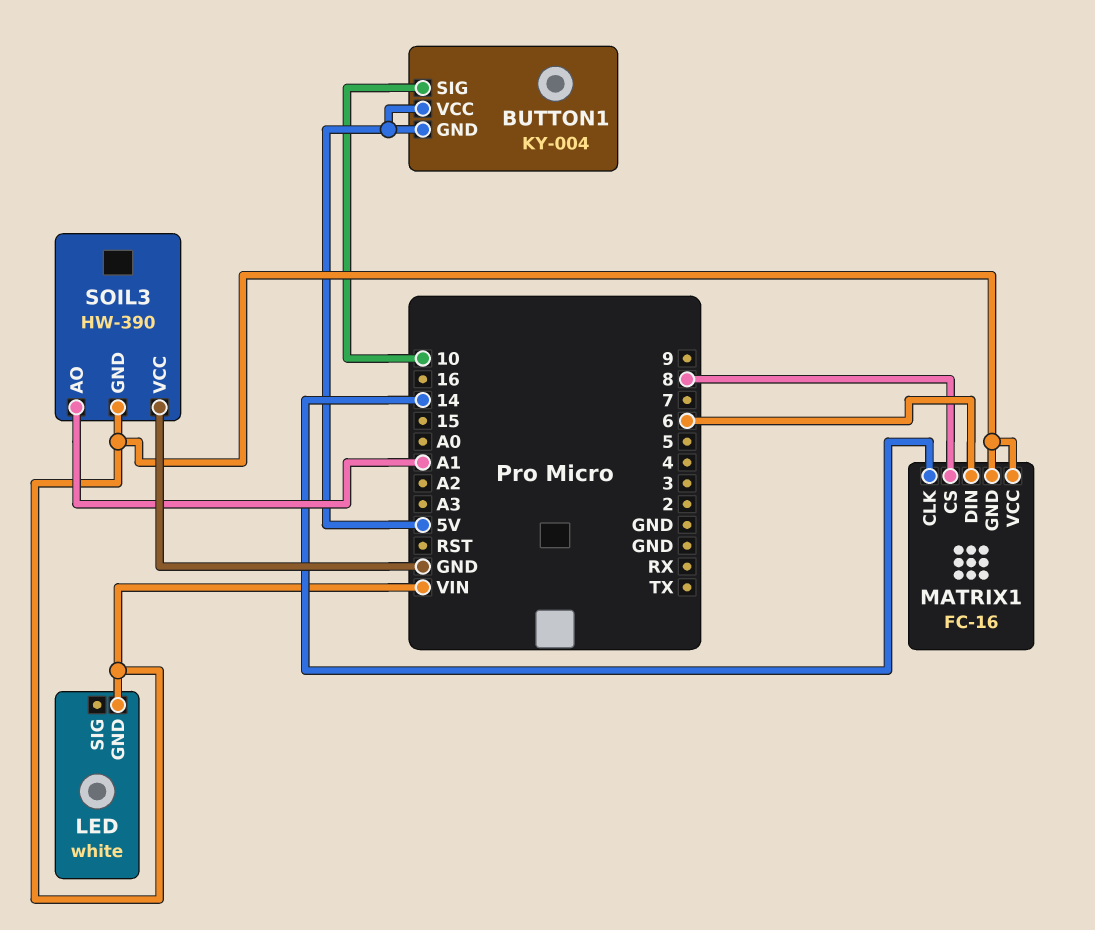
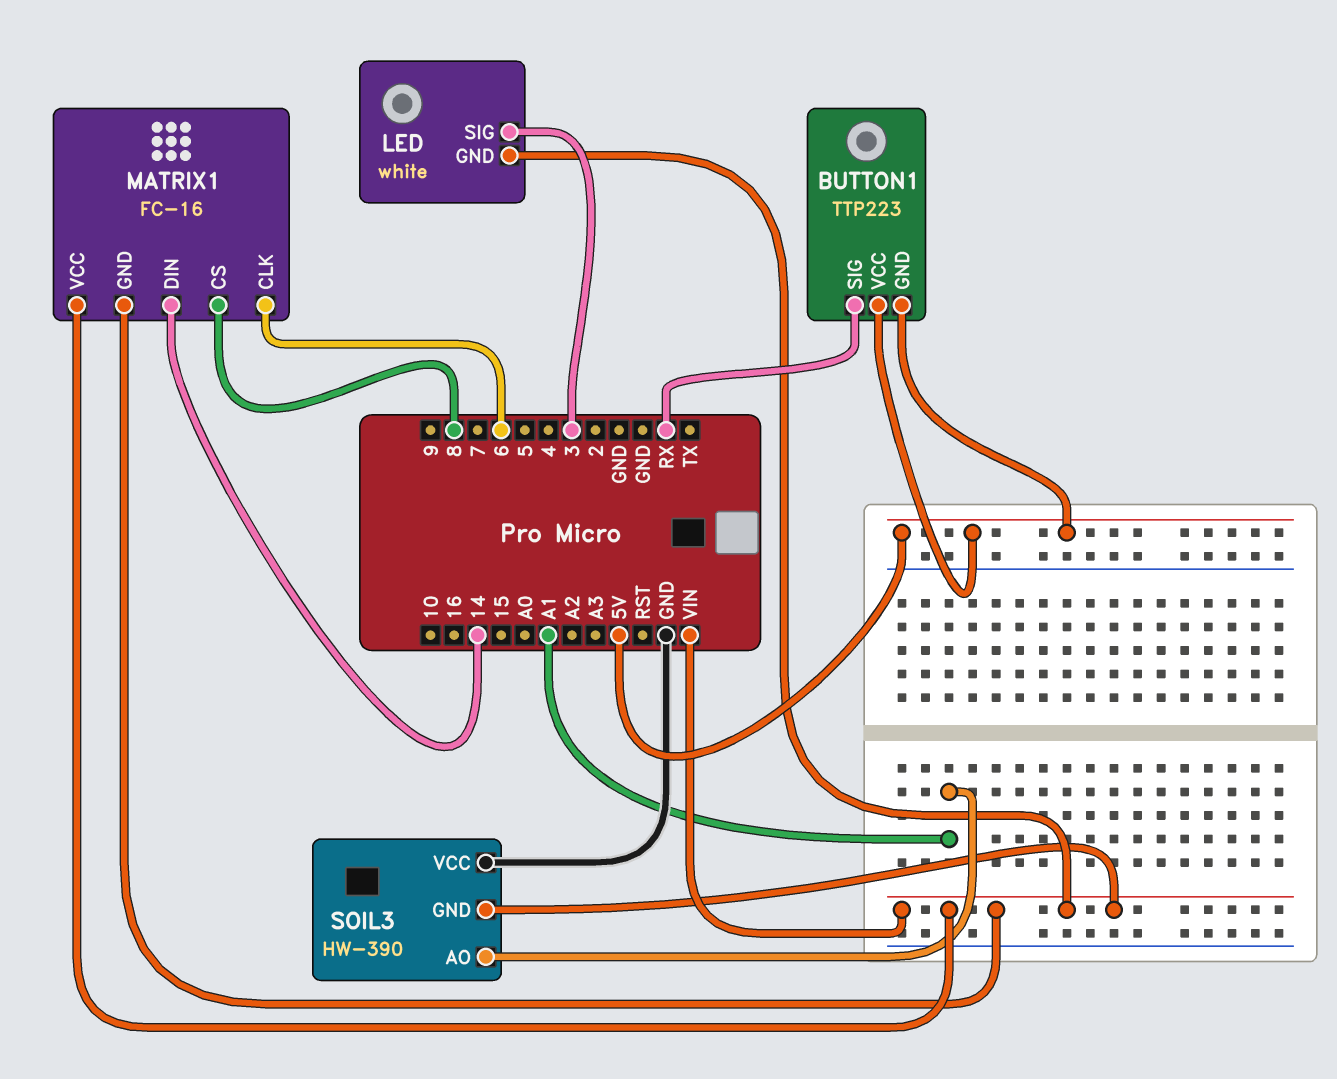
BUTTON1: KY-004 -> TTP223
BUTTON1 pin SIG: 10 -> RX
LED pin SIG: none -> 3
MATRIX1 pin CLK: 14 -> 6
MATRIX1 pin DIN: 6 -> 14

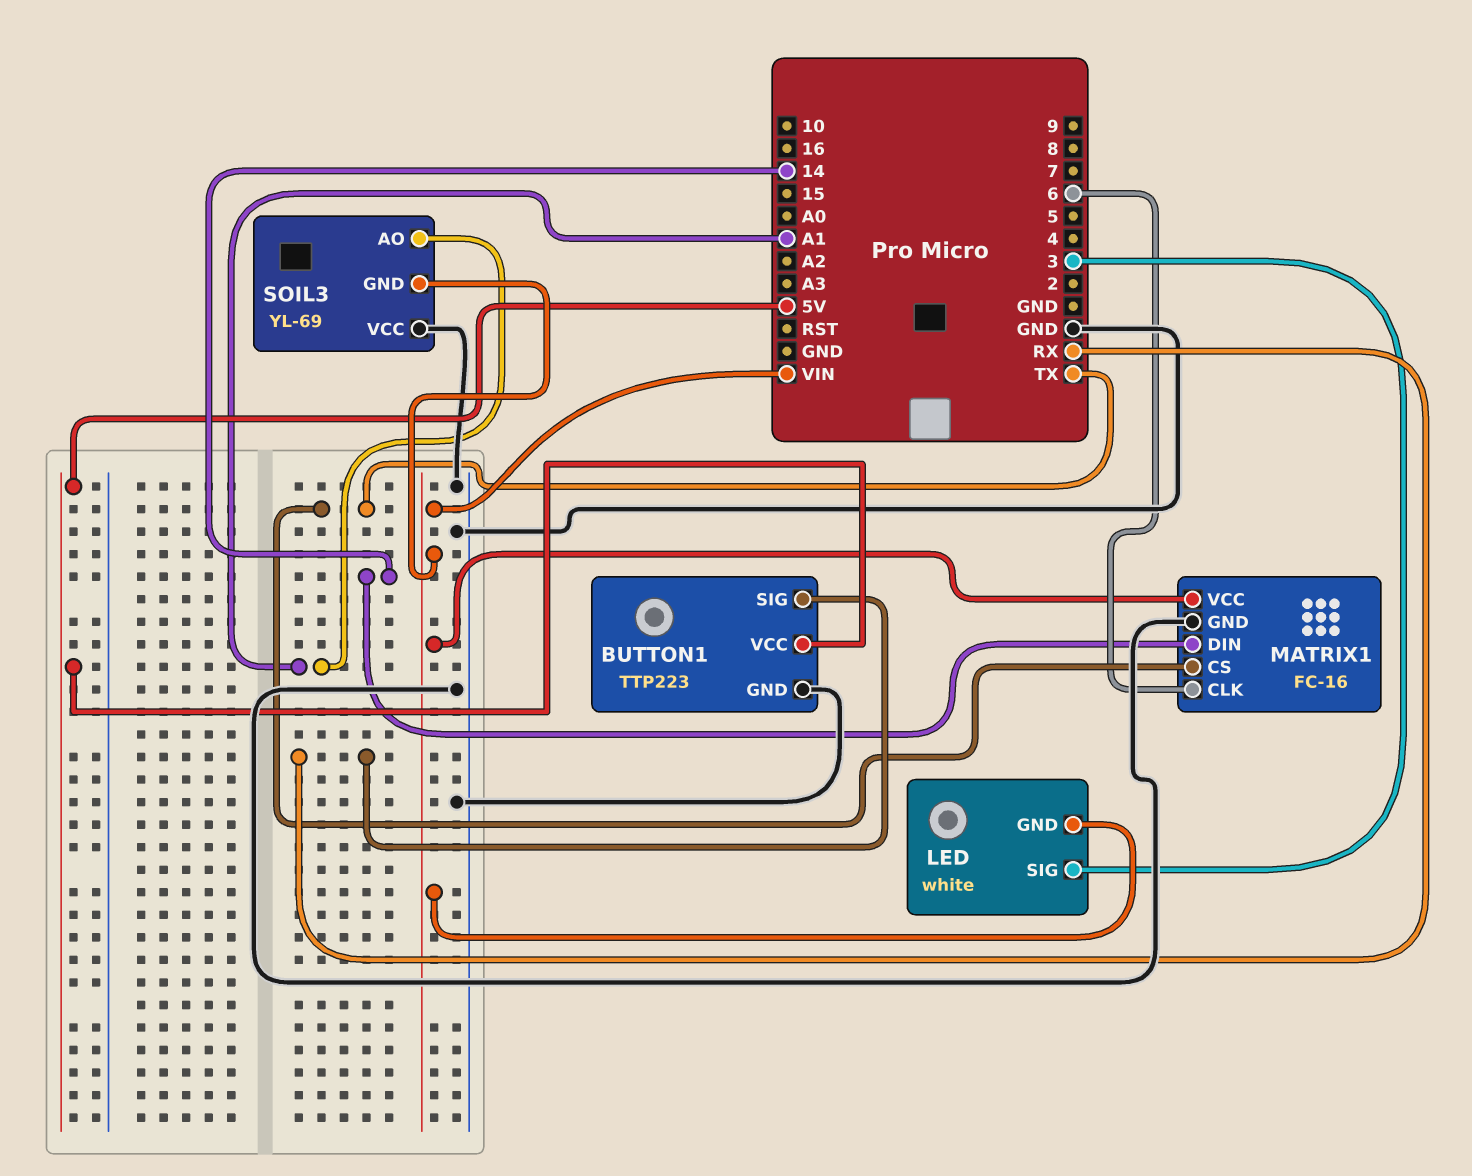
BUTTON1 pin GND: 5V -> GND
MATRIX1 pin CS: 8 -> TX
MATRIX1 pin GND: VIN -> GND
SOIL3: HW-390 -> YL-69

